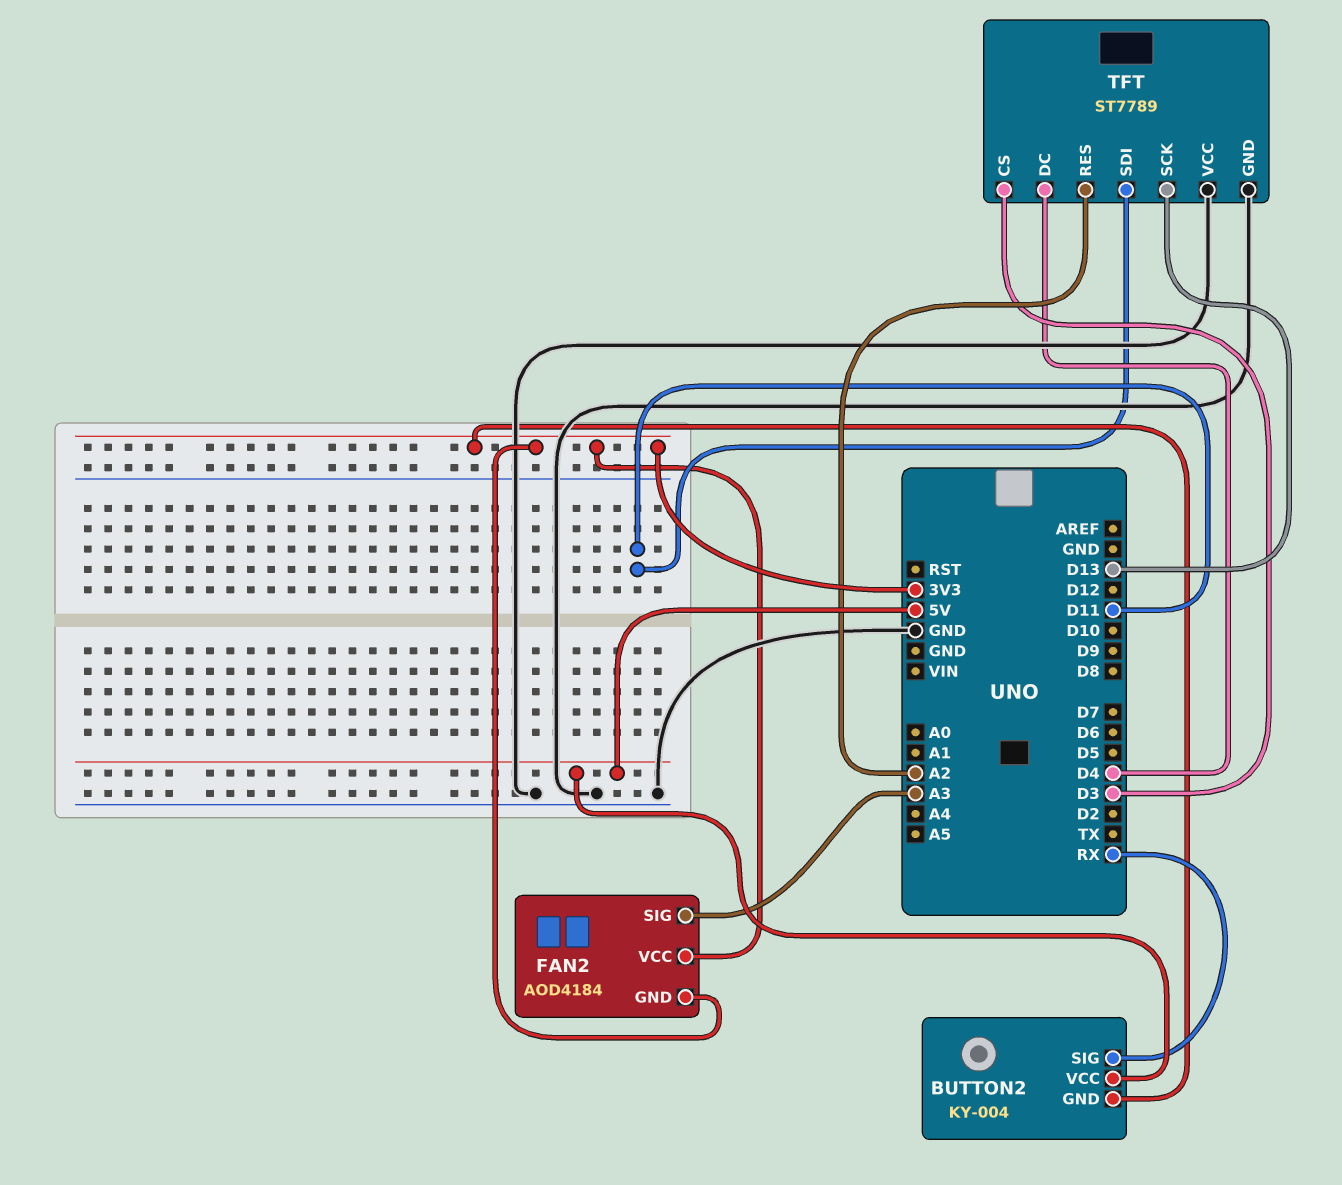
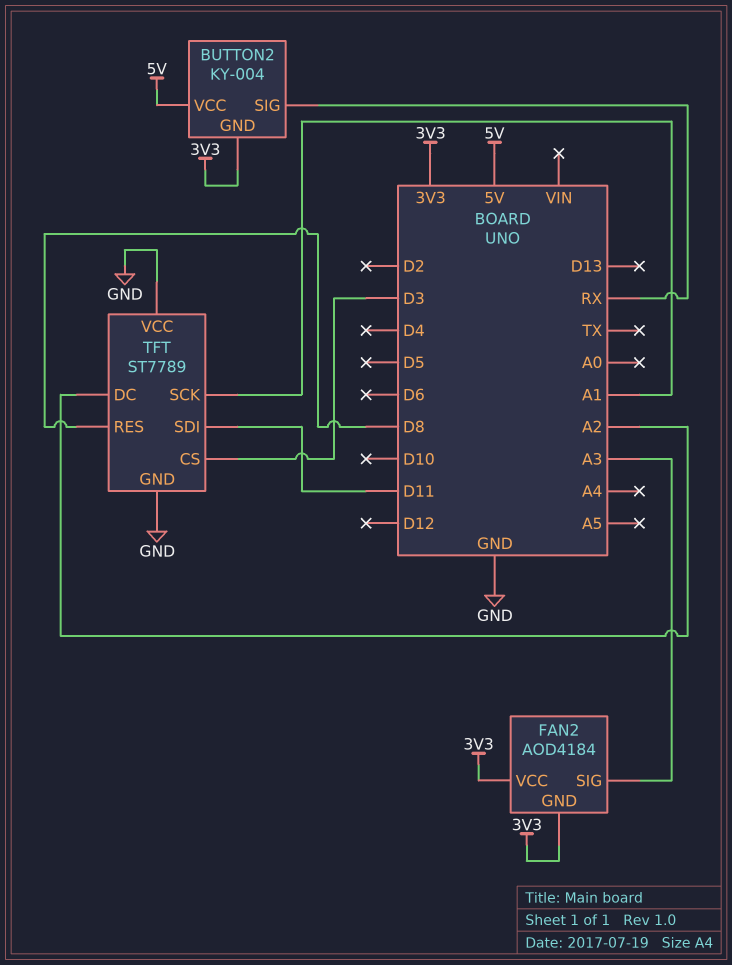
TFT pin DC: D4 -> A2
TFT pin RES: A2 -> D8
TFT pin SCK: D13 -> A1

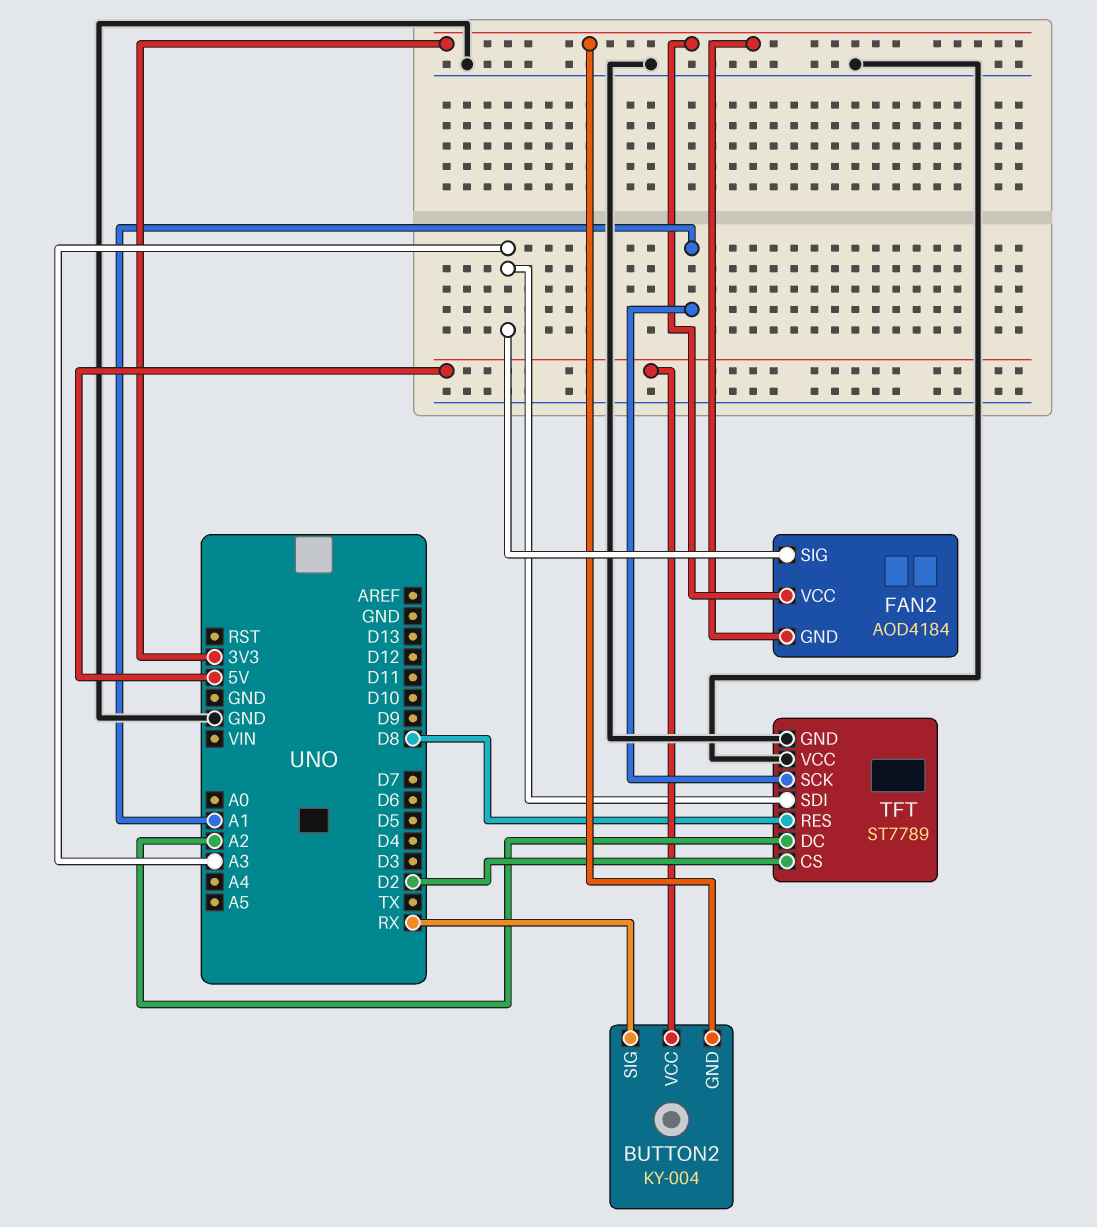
TFT pin CS: D3 -> D2
TFT pin SDI: D11 -> A3

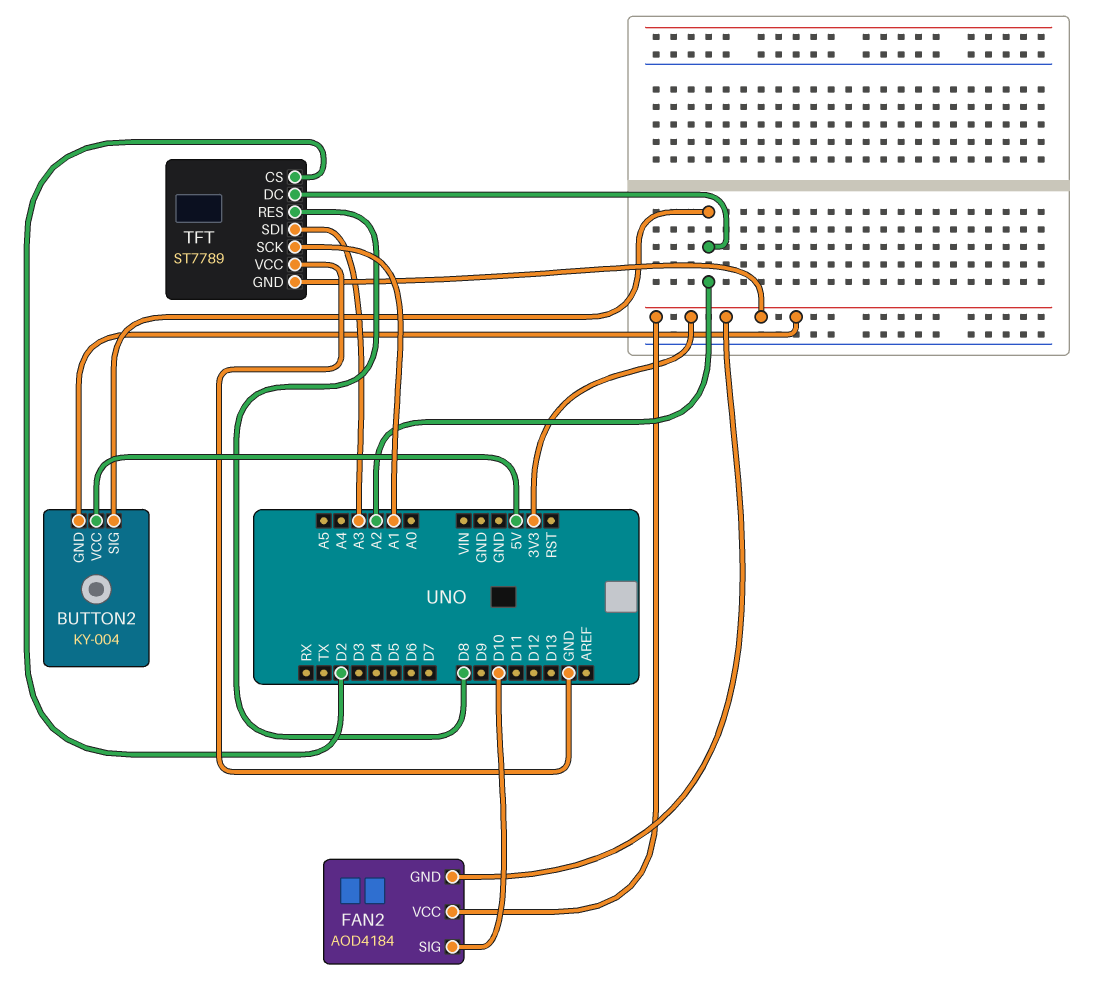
BUTTON2 pin SIG: RX -> A2
FAN2 pin SIG: A3 -> D10
TFT pin GND: GND -> 3V3

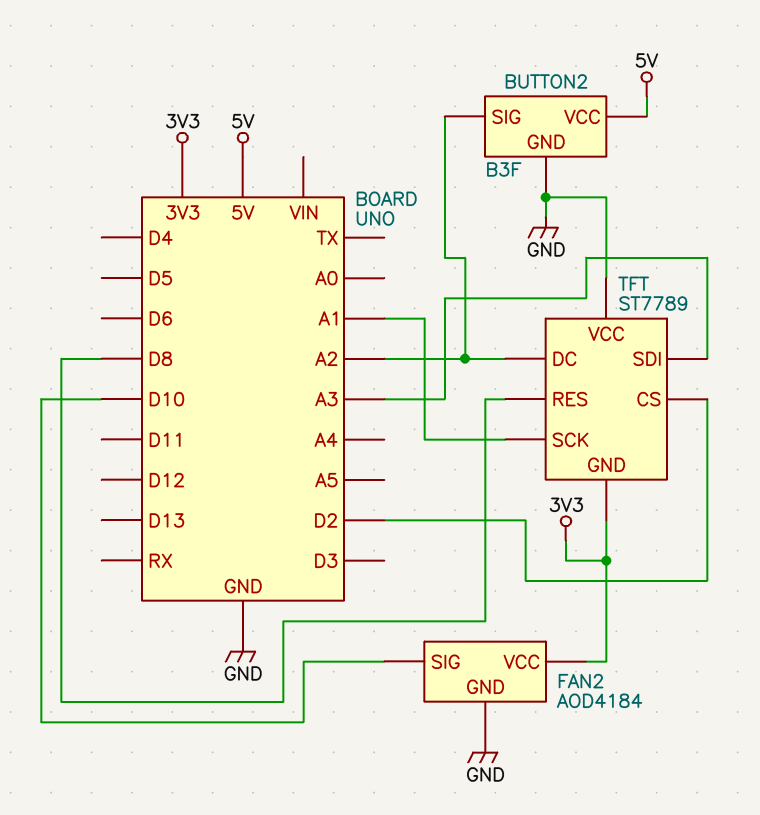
BUTTON2: KY-004 -> B3F
BUTTON2 pin GND: 3V3 -> GND
FAN2 pin GND: 3V3 -> GND

